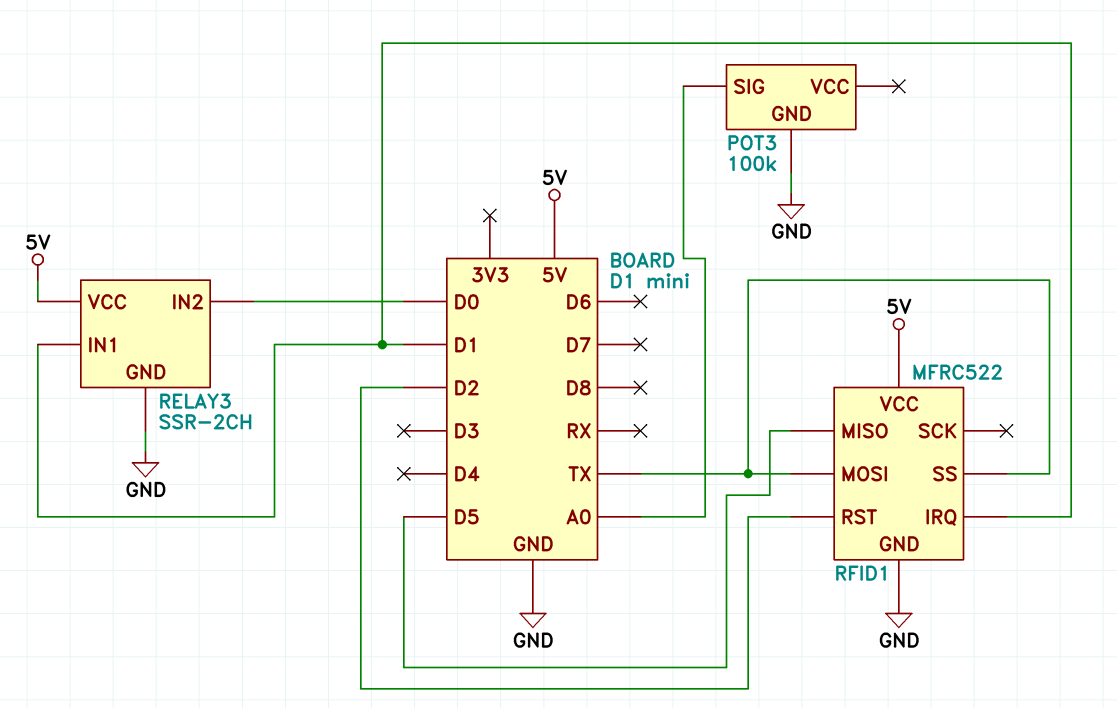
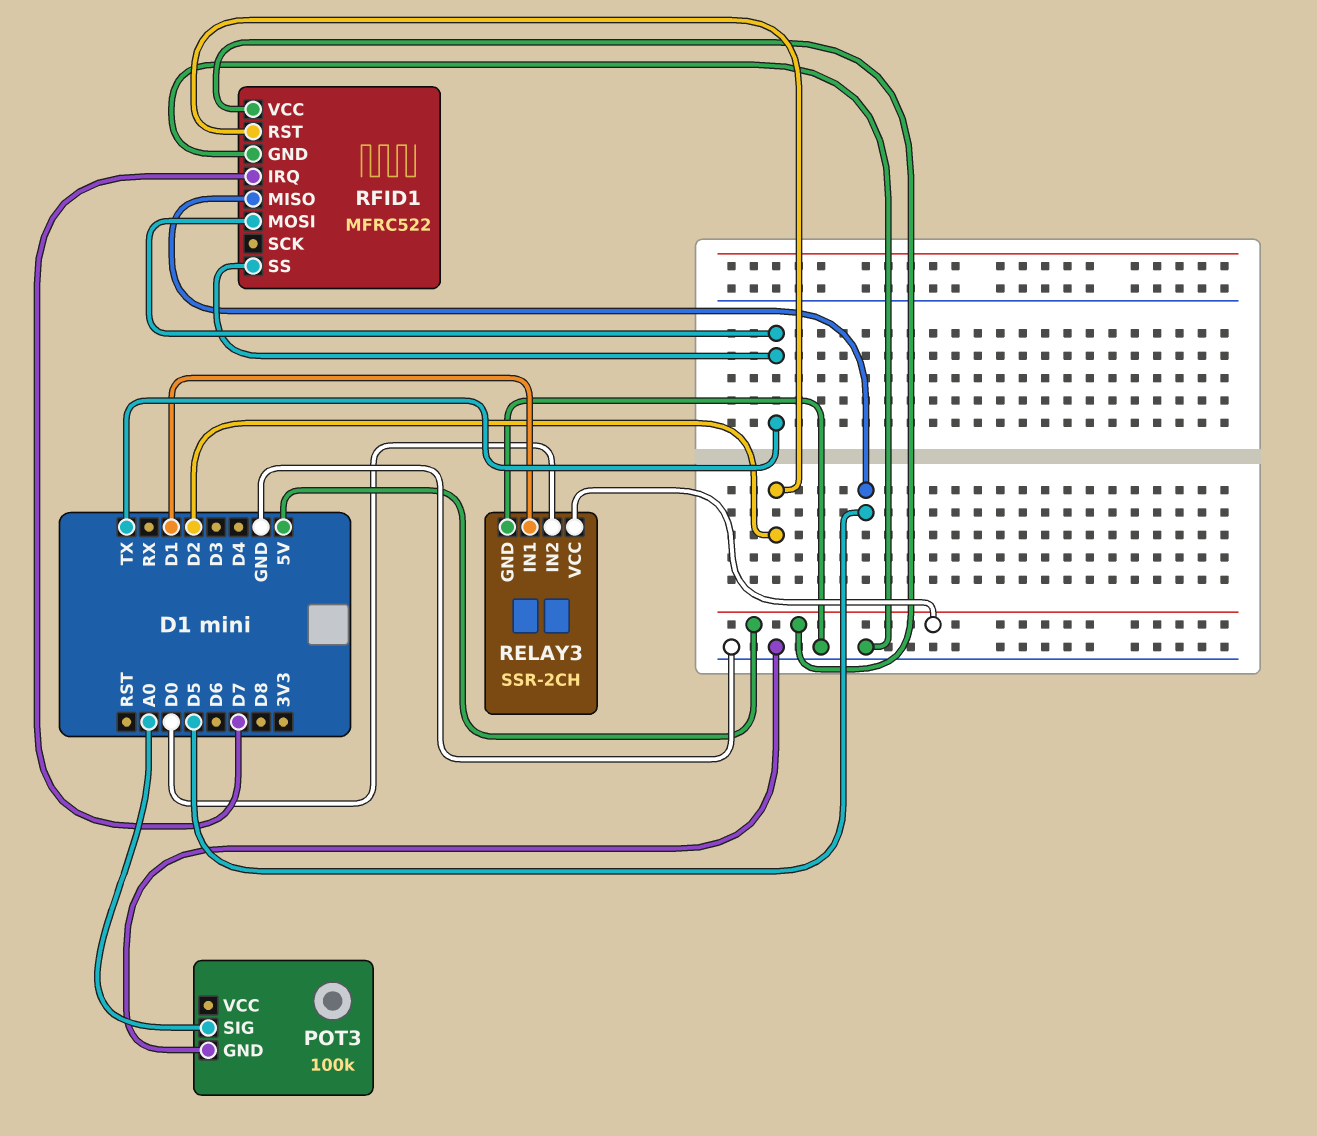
RFID1 pin IRQ: D1 -> D7

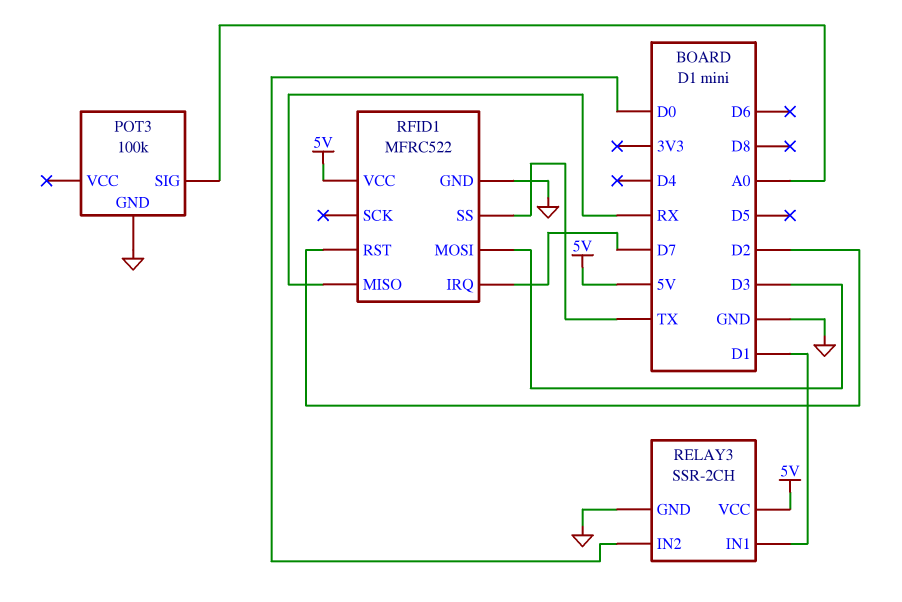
RFID1 pin MISO: D5 -> RX
RFID1 pin MOSI: TX -> D3

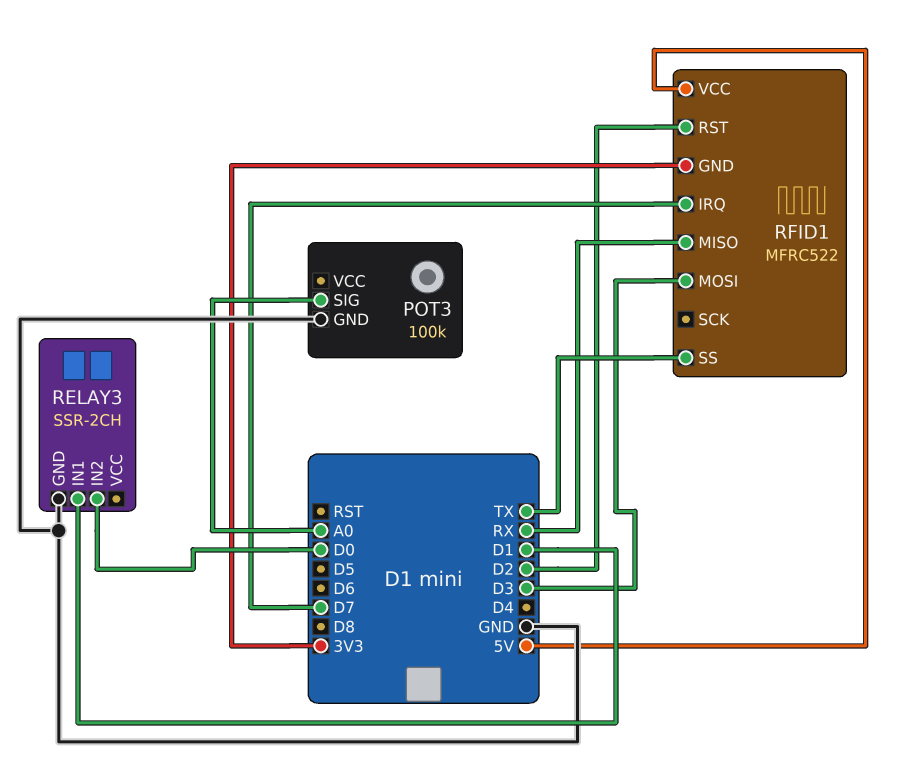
RELAY3 pin VCC: 5V -> none
RFID1 pin GND: GND -> 3V3

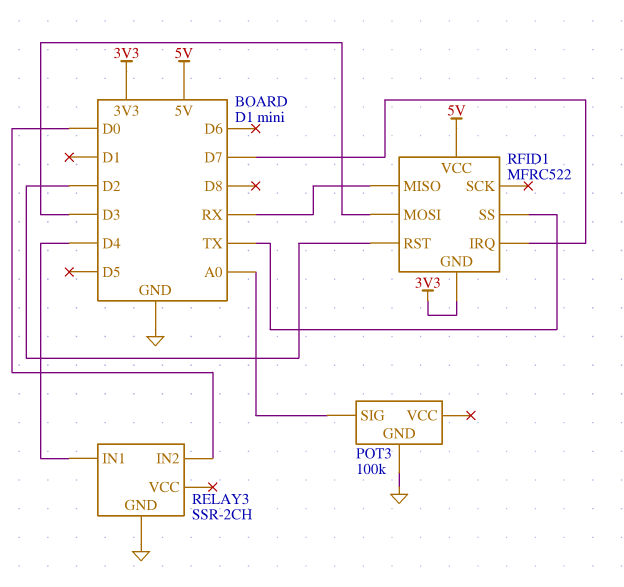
RELAY3 pin IN1: D1 -> D4

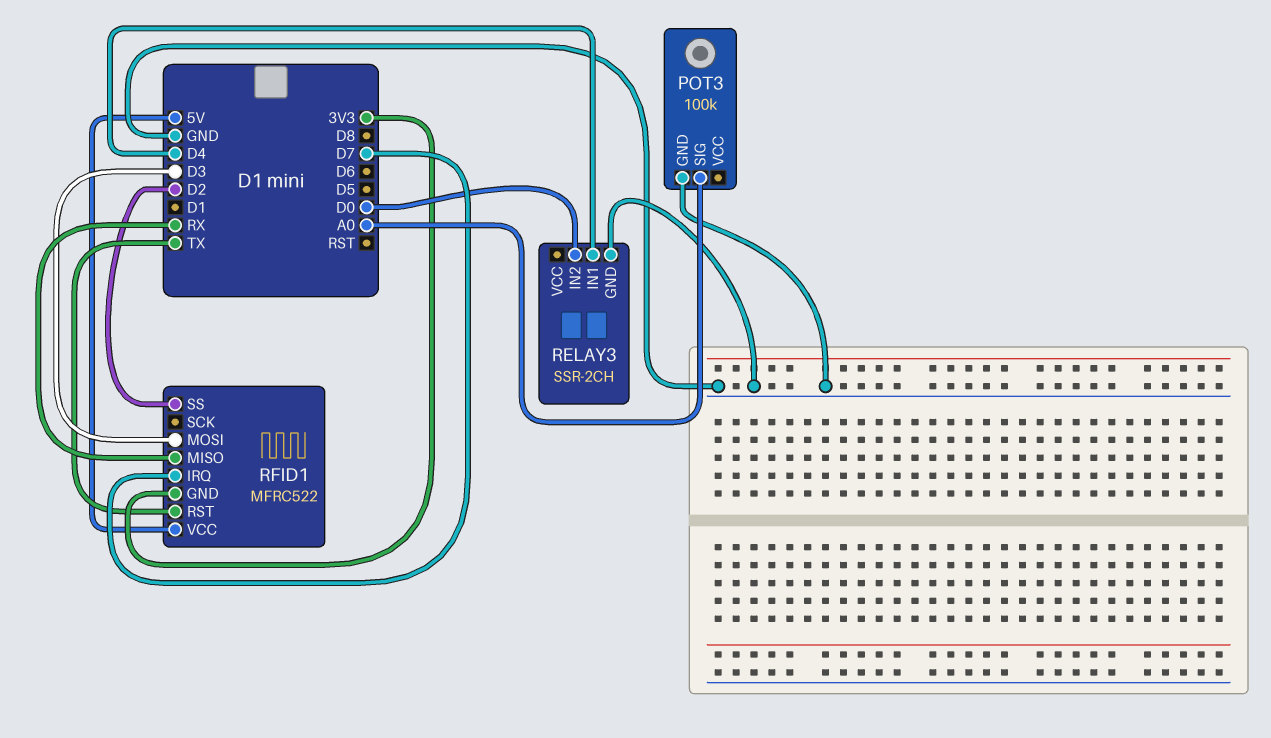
RFID1 pin RST: D2 -> TX
RFID1 pin SS: TX -> D2

